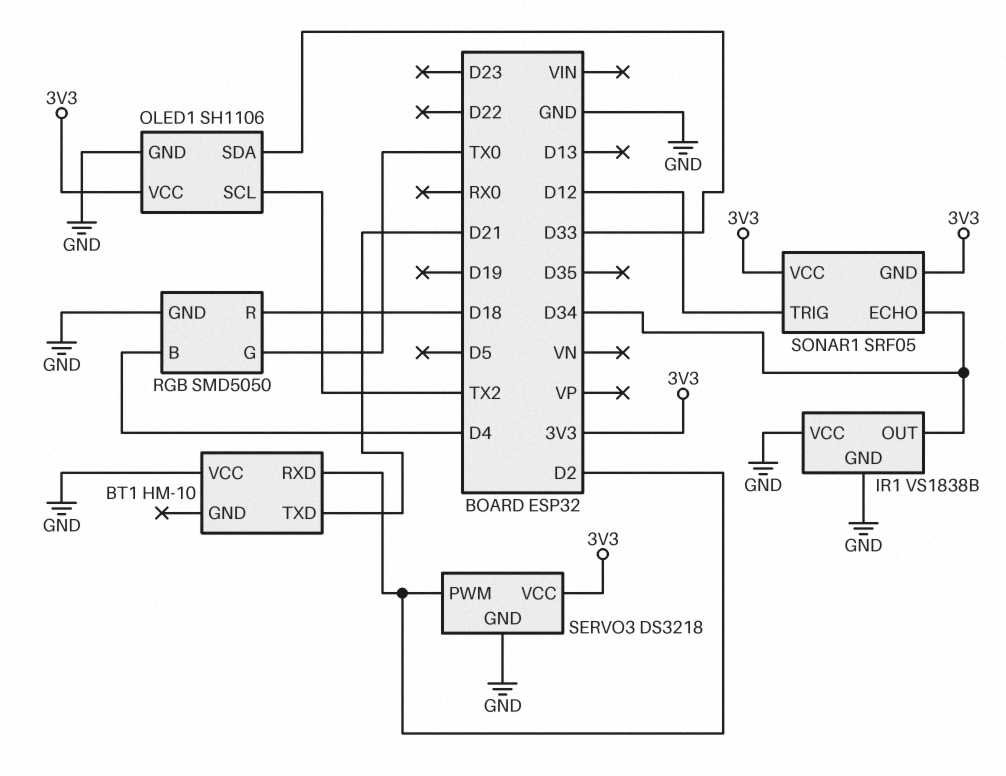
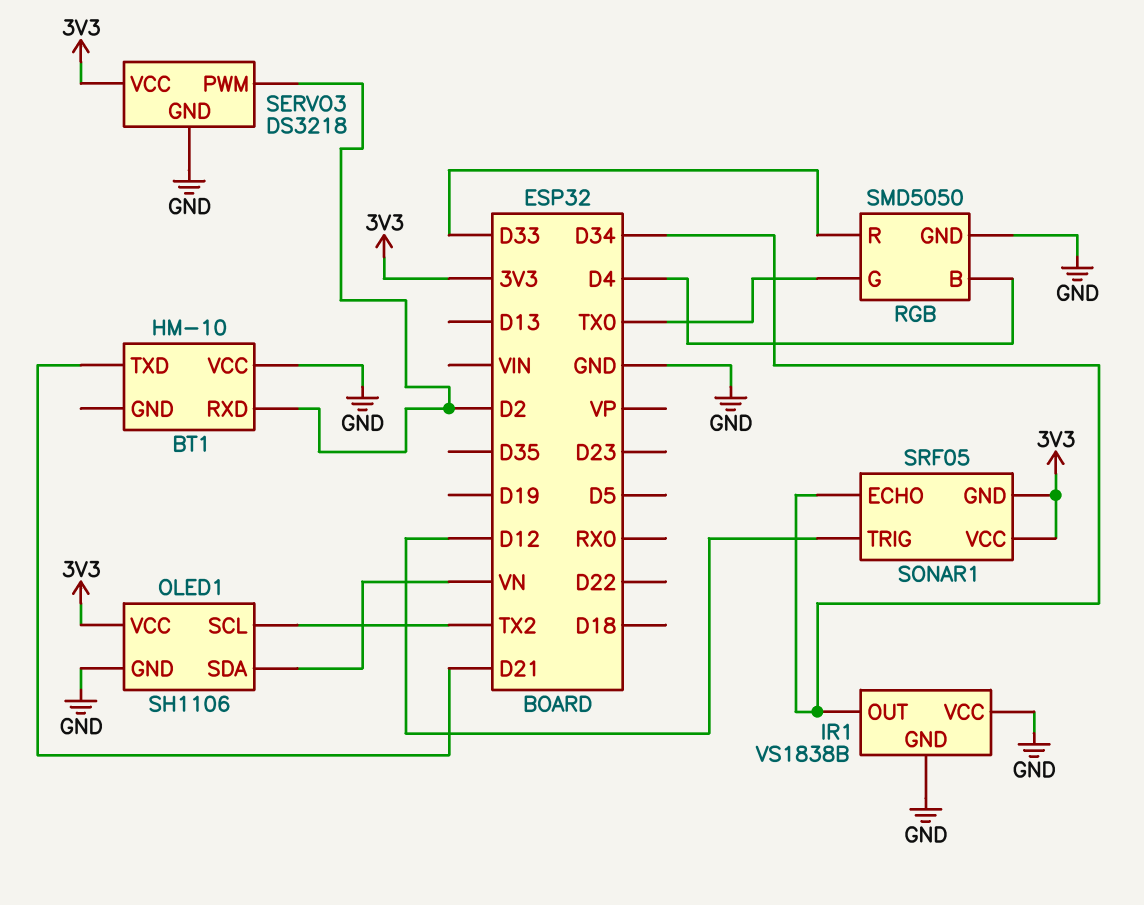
OLED1 pin SDA: D33 -> VN
RGB pin R: D18 -> D33

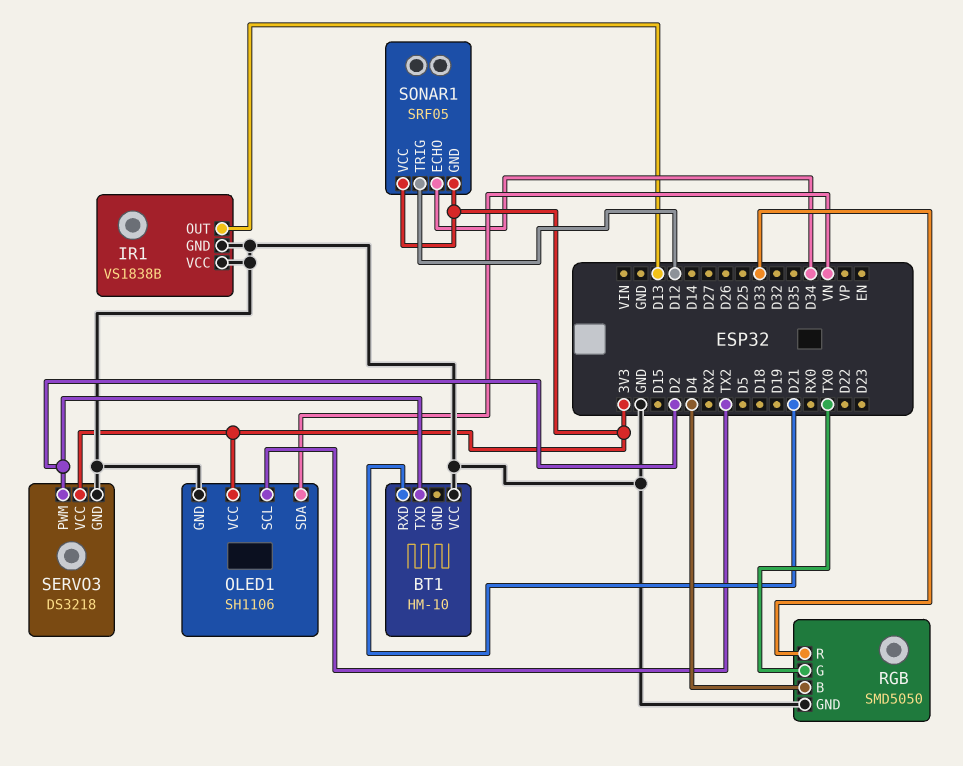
BT1 pin RXD: D2 -> D21
BT1 pin TXD: D21 -> D2
IR1 pin OUT: D34 -> D13

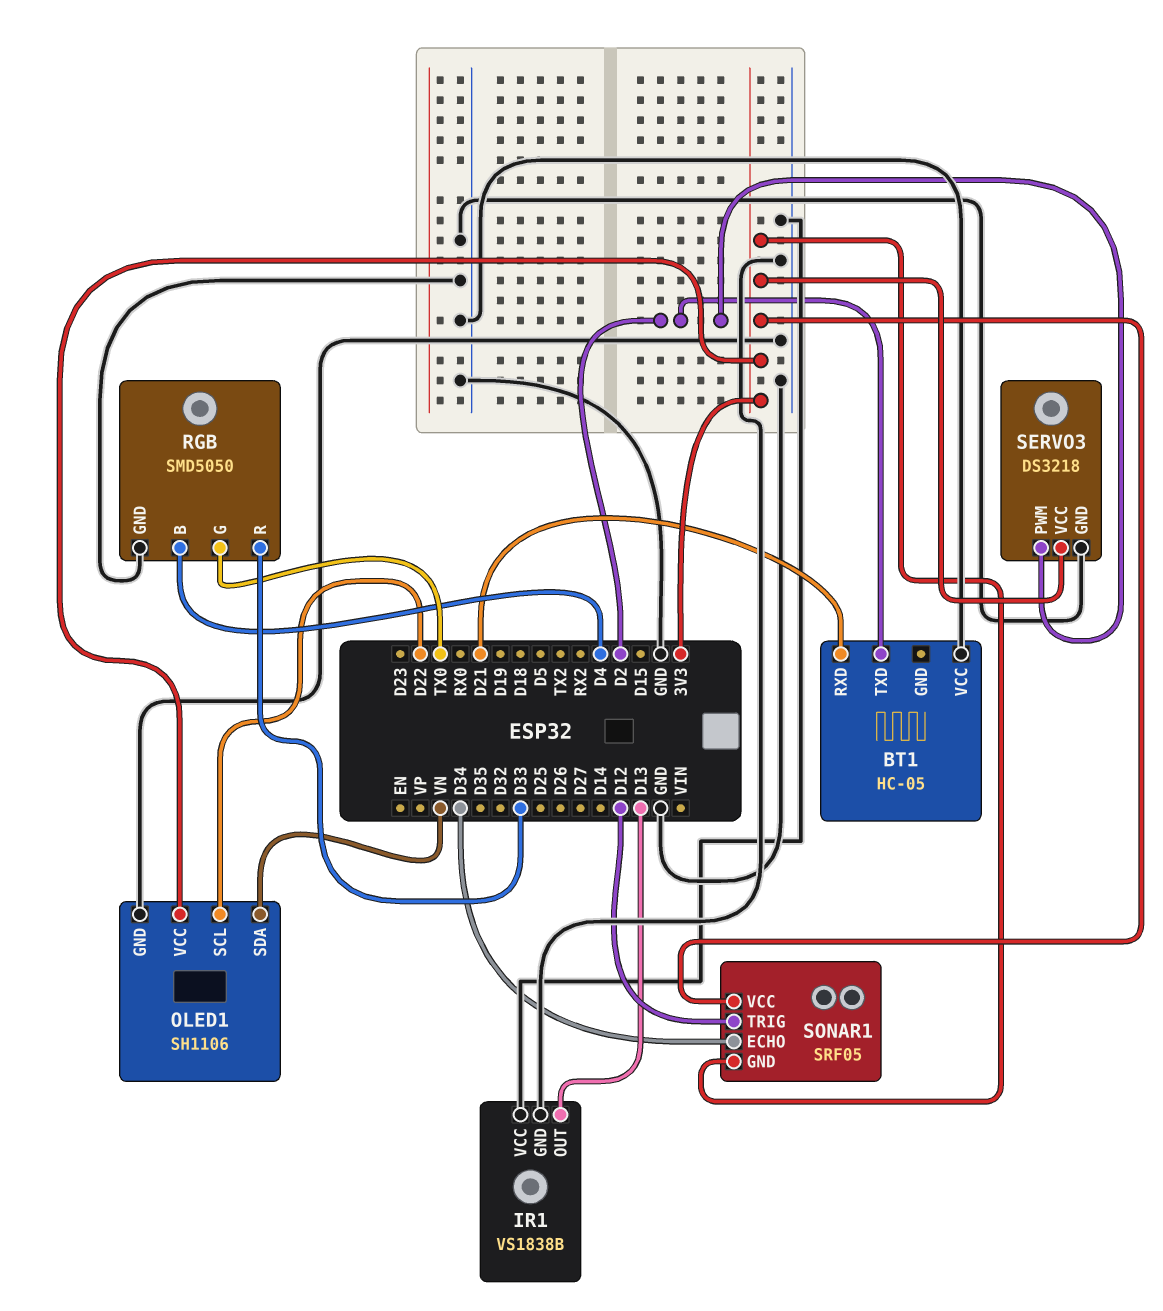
BT1: HM-10 -> HC-05
OLED1 pin SCL: TX2 -> D22

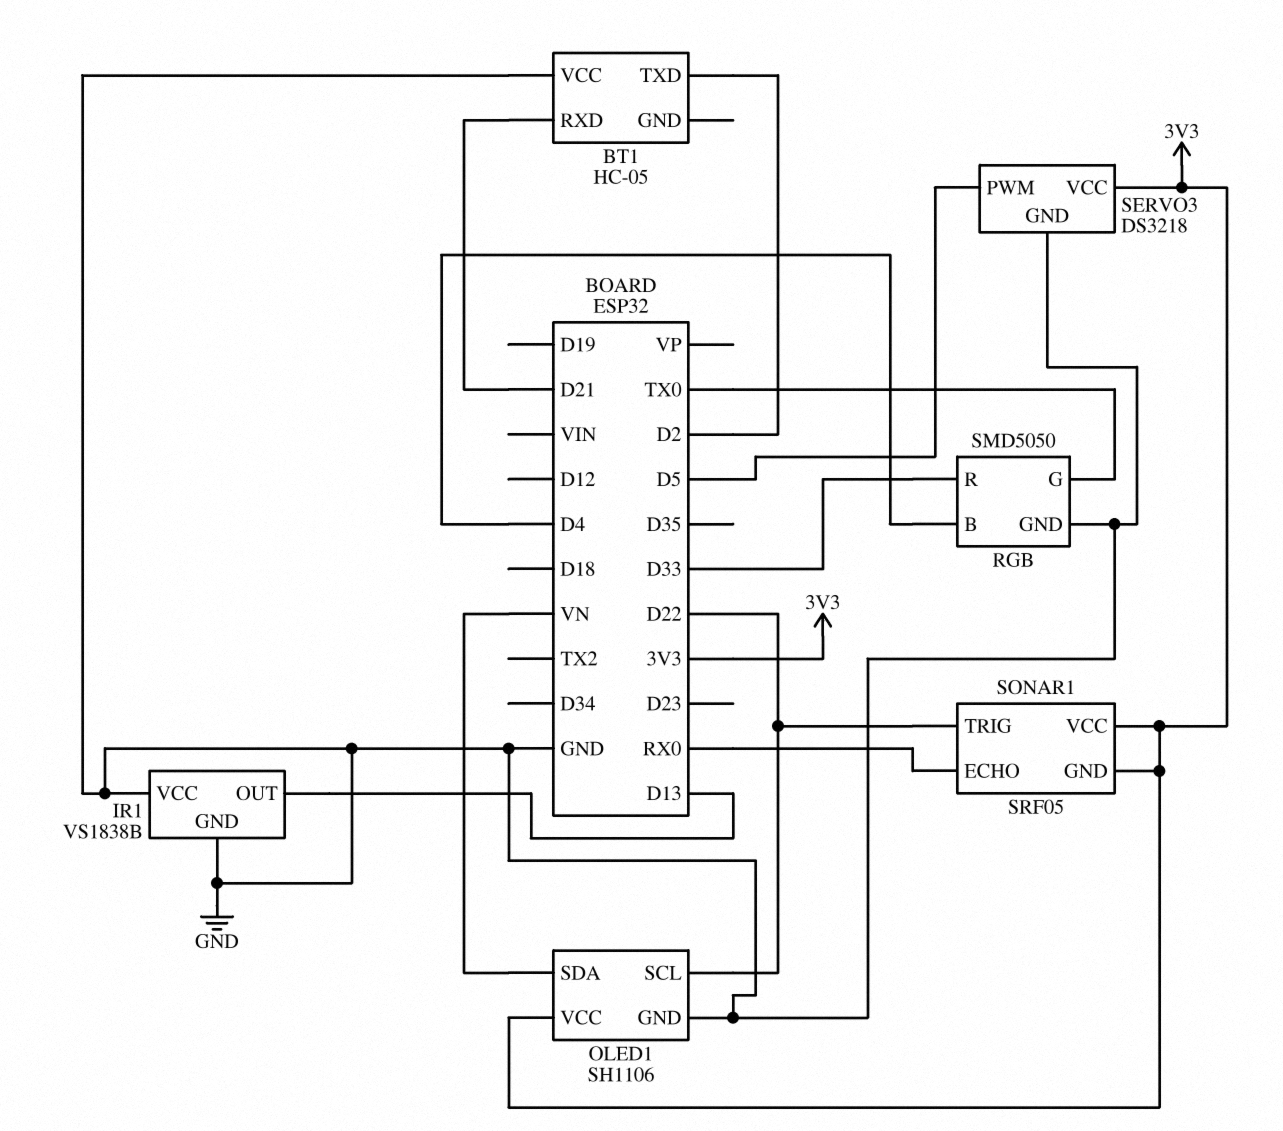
SERVO3 pin PWM: D2 -> D5
SONAR1 pin ECHO: D34 -> RX0
SONAR1 pin TRIG: D12 -> D22

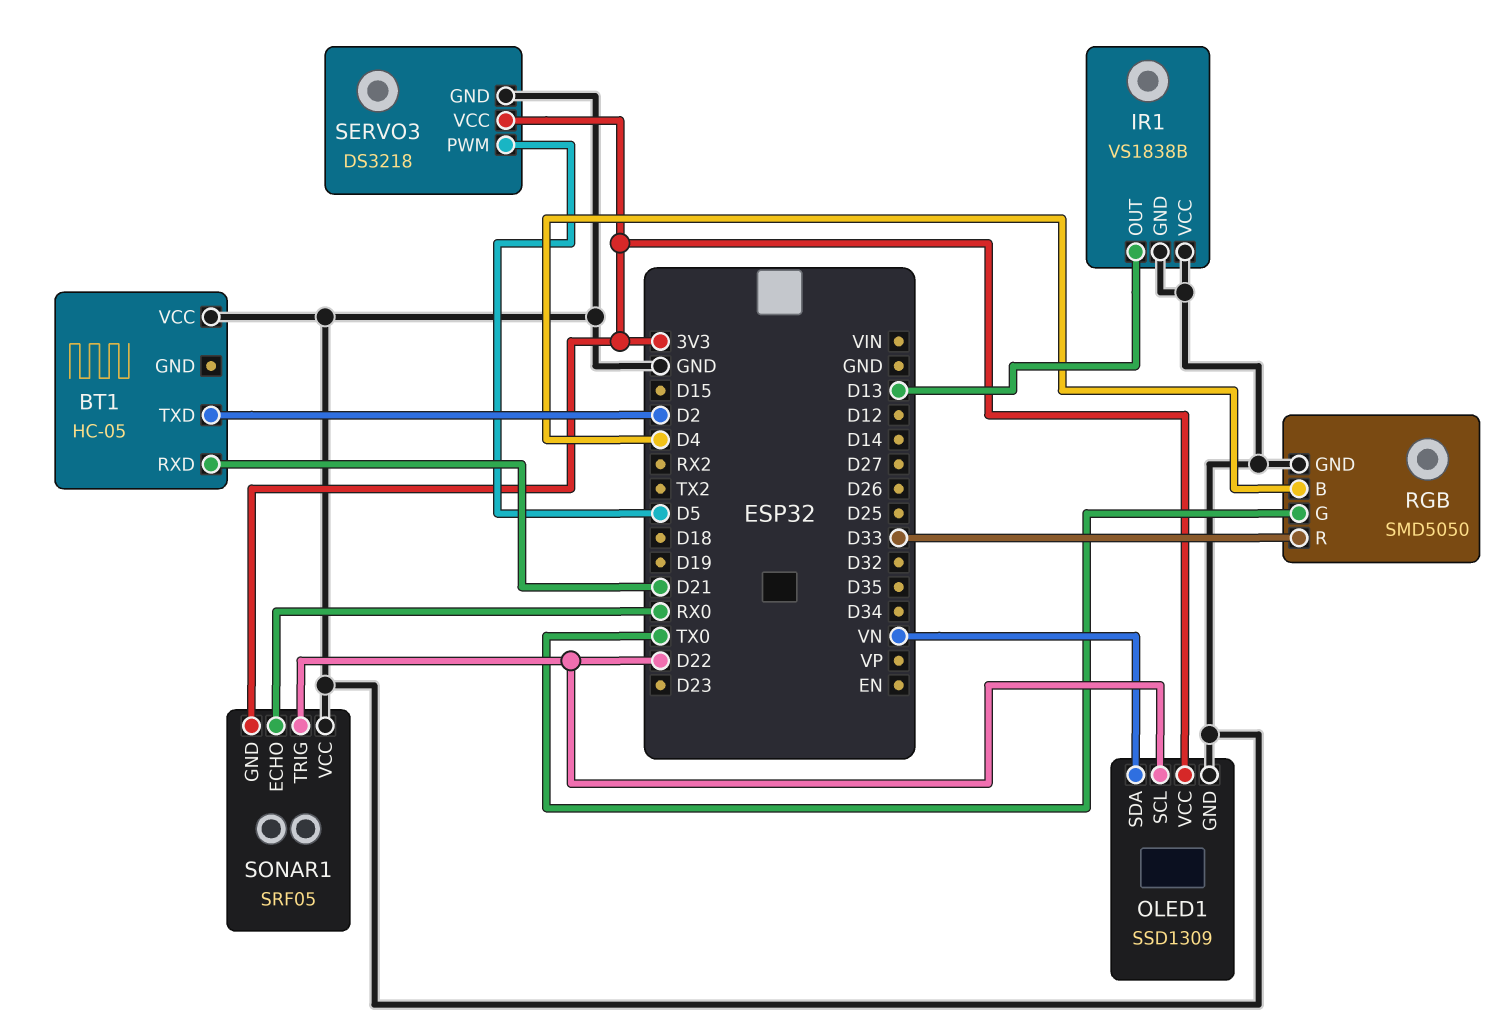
OLED1: SH1106 -> SSD1309
SONAR1 pin VCC: 3V3 -> GND

